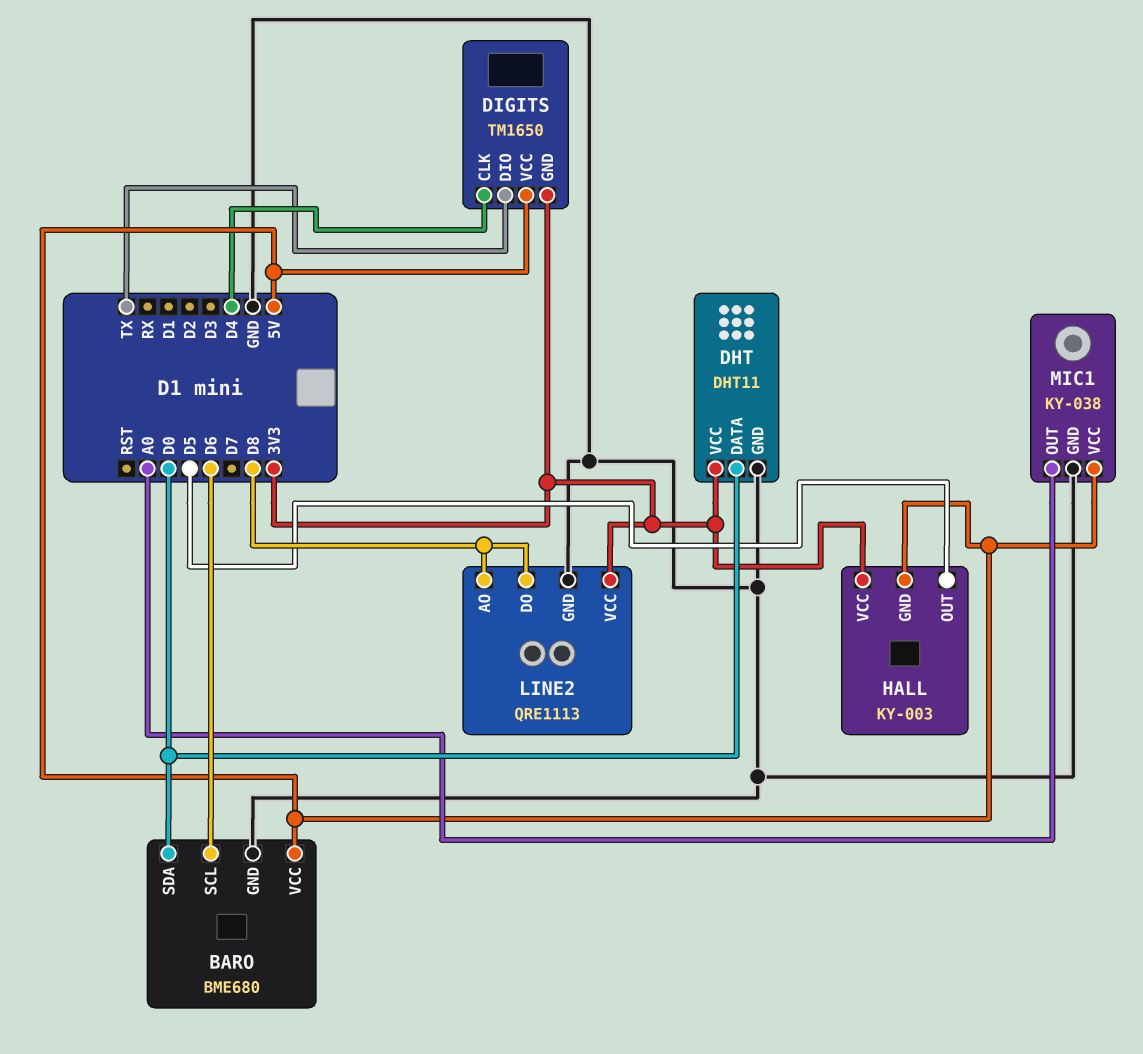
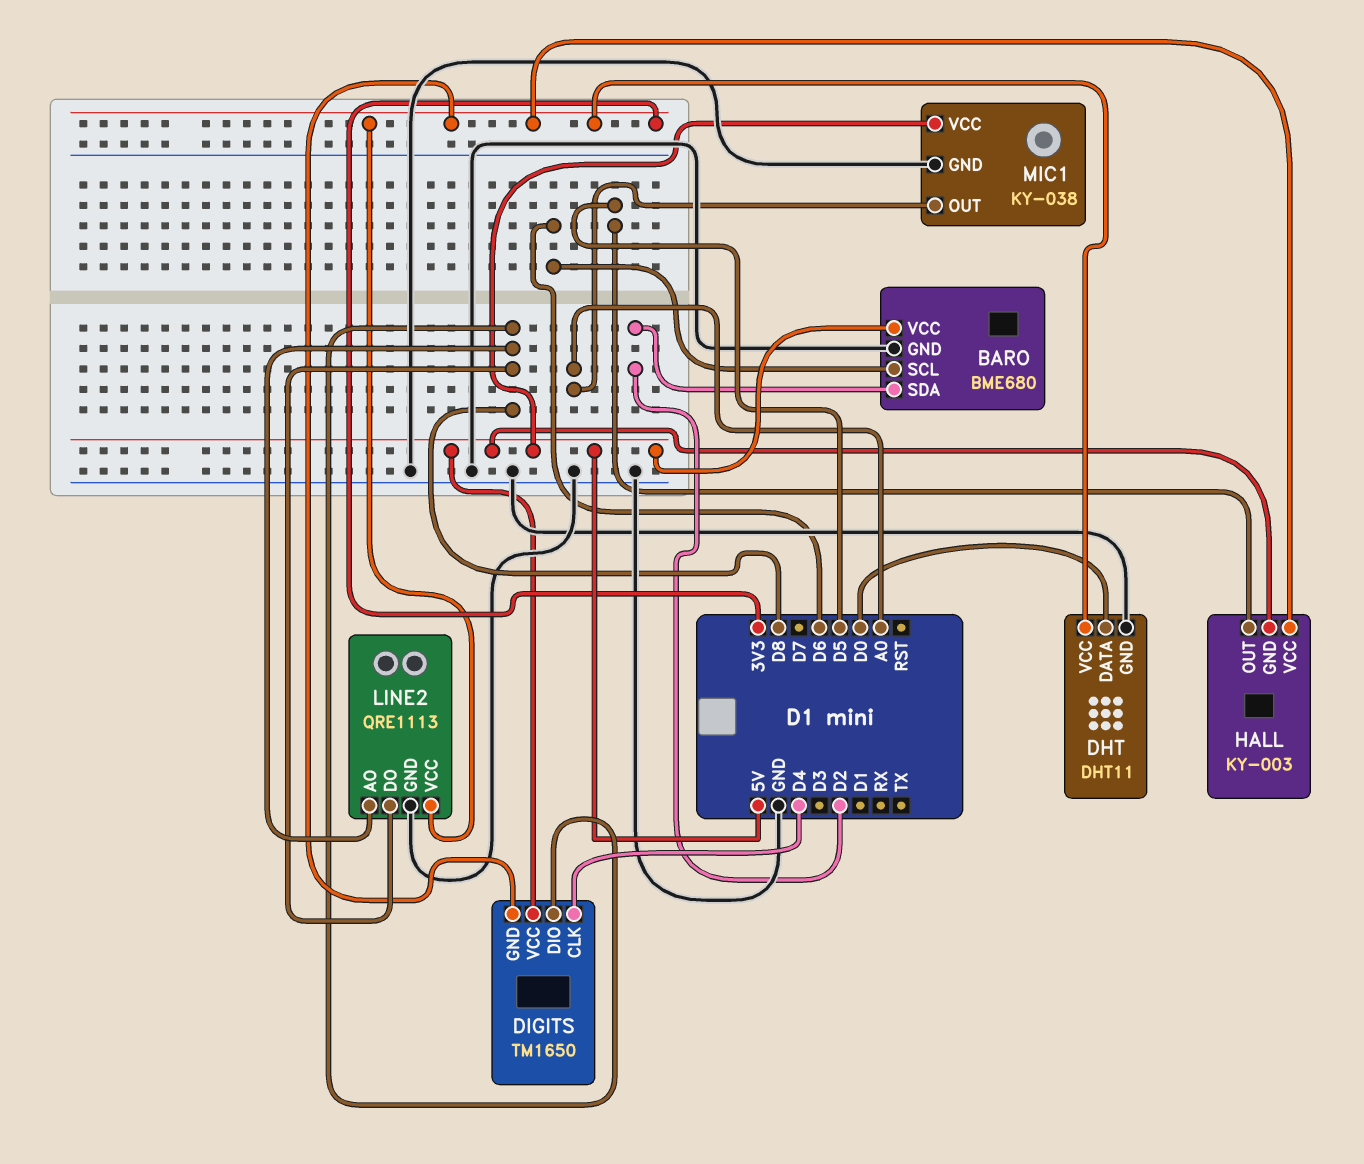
BARO pin SDA: D0 -> D2
DIGITS pin DIO: TX -> D8

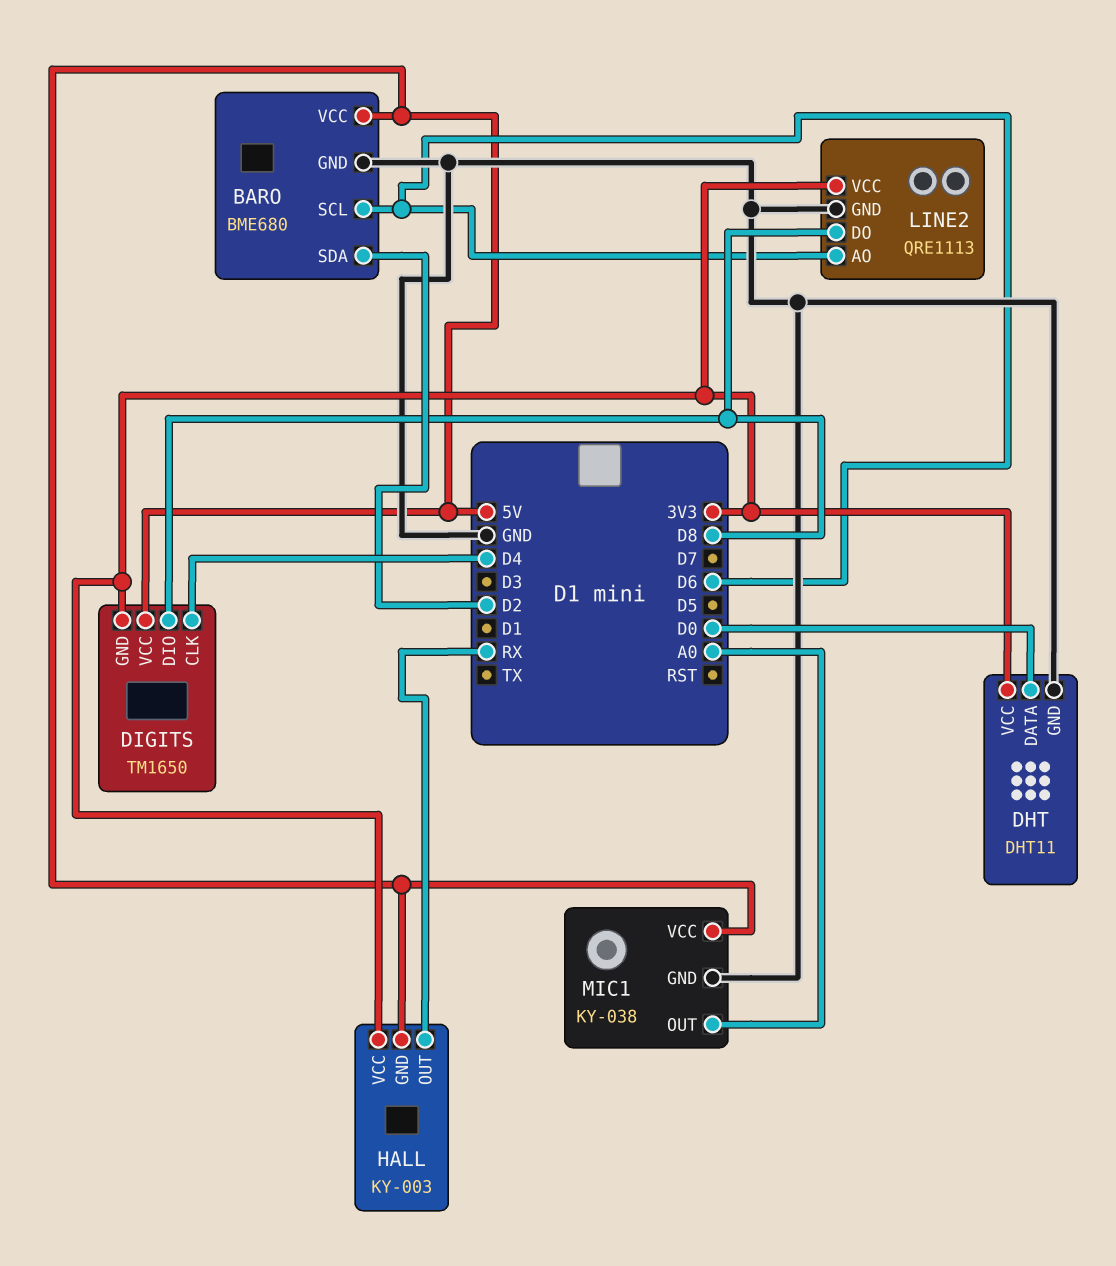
HALL pin OUT: D5 -> RX
LINE2 pin AO: D8 -> D6

